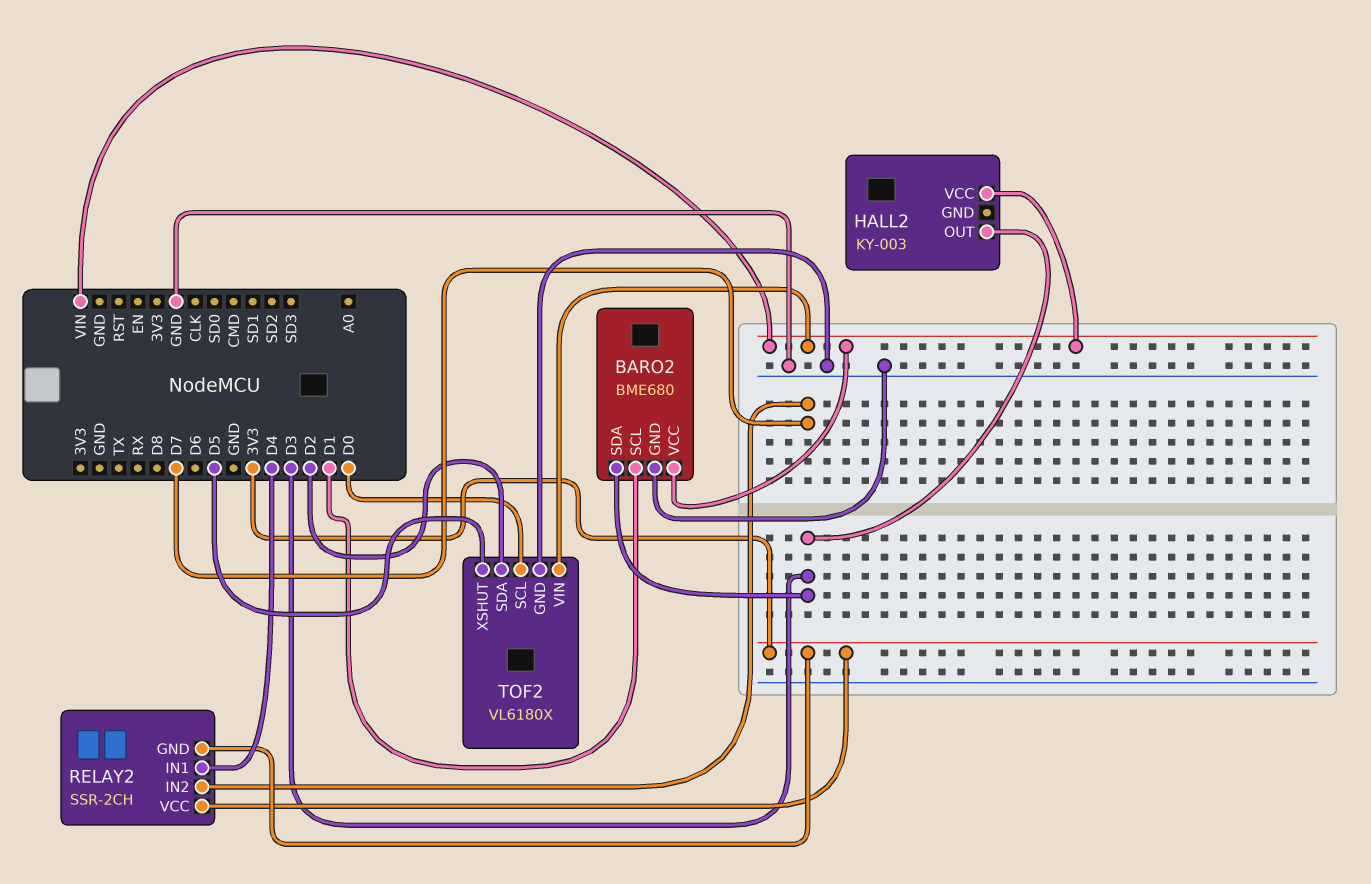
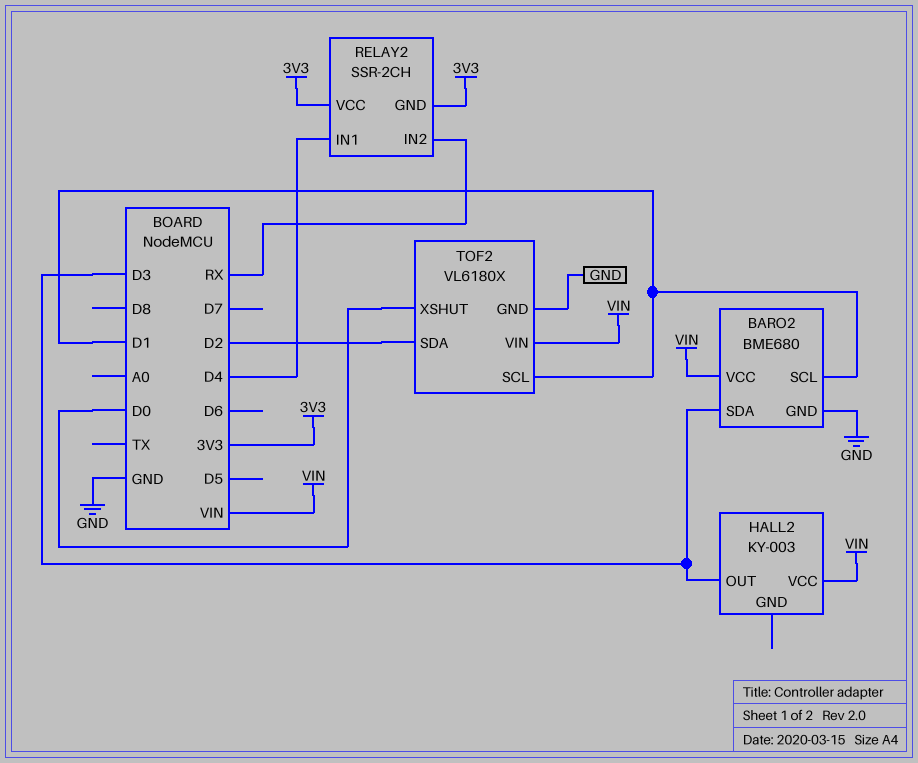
RELAY2 pin IN2: D7 -> RX
TOF2 pin SCL: D0 -> D1
TOF2 pin XSHUT: D5 -> D0

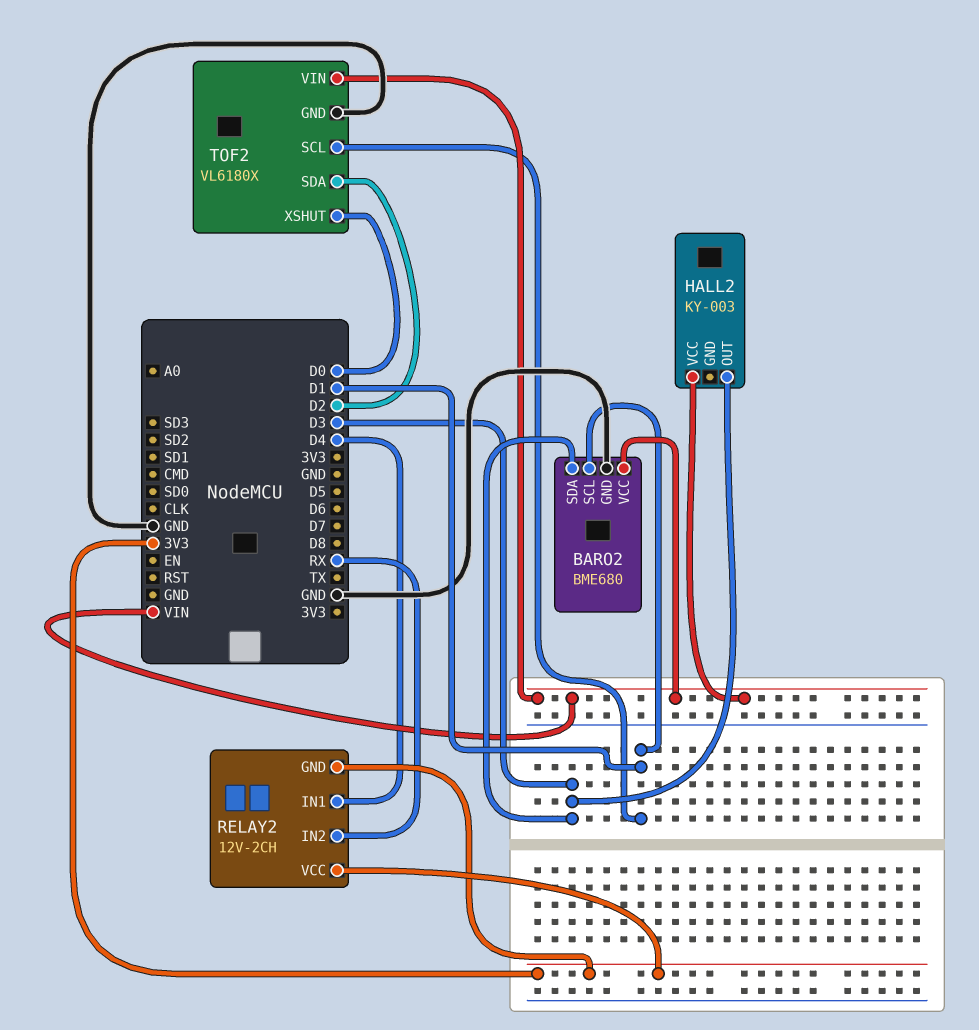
RELAY2: SSR-2CH -> 12V-2CH

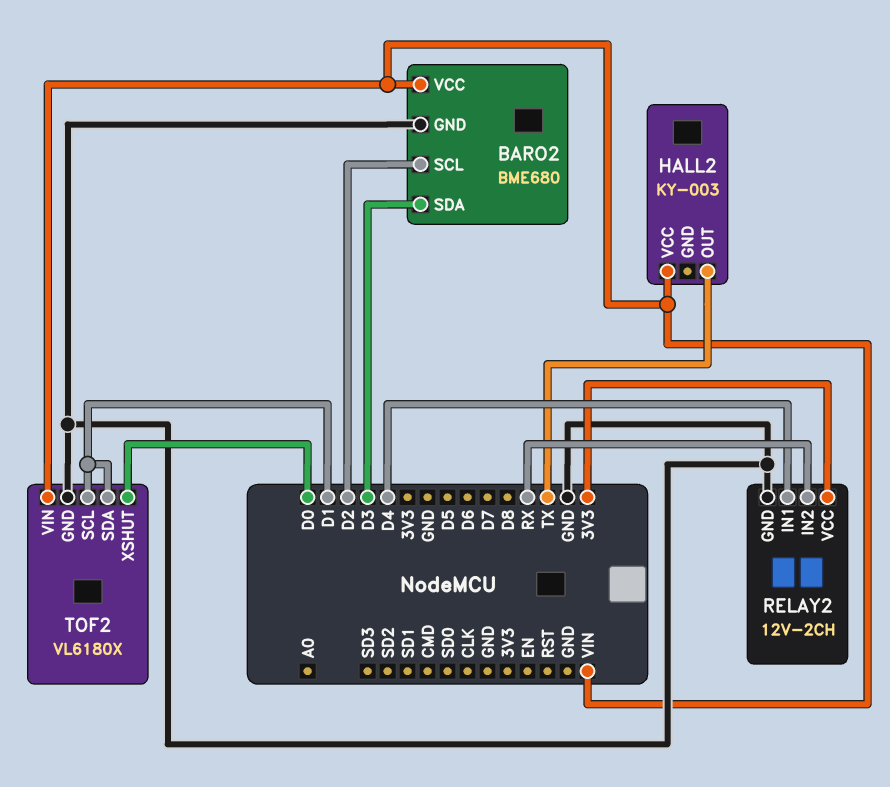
BARO2 pin SCL: D1 -> D2
HALL2 pin OUT: D3 -> TX
RELAY2 pin GND: 3V3 -> GND
TOF2 pin SDA: D2 -> D1

